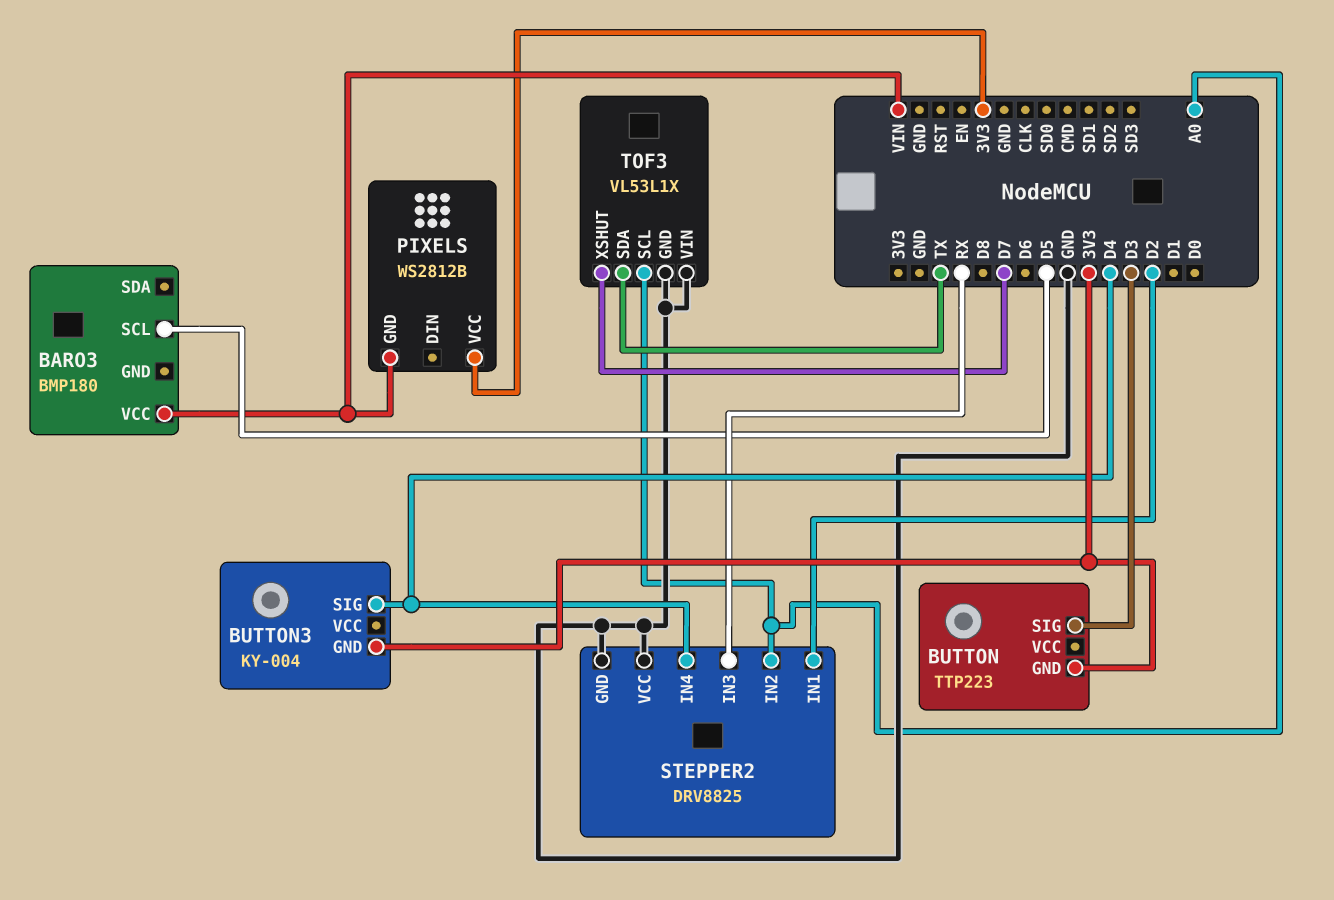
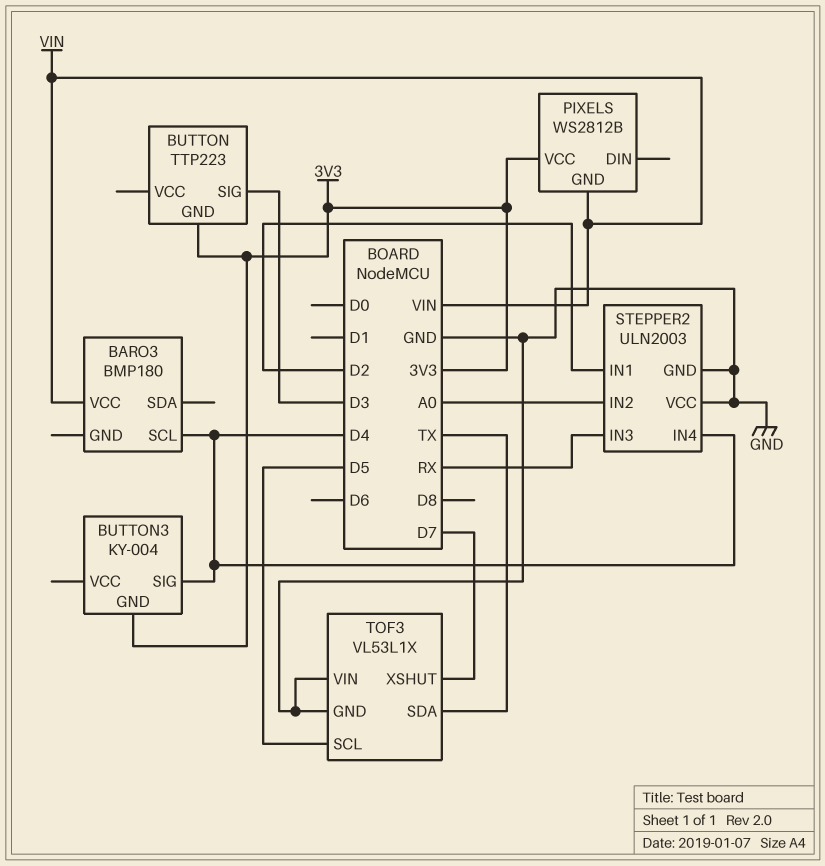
BARO3 pin SCL: D5 -> D4
STEPPER2: DRV8825 -> ULN2003
TOF3 pin SCL: A0 -> D5

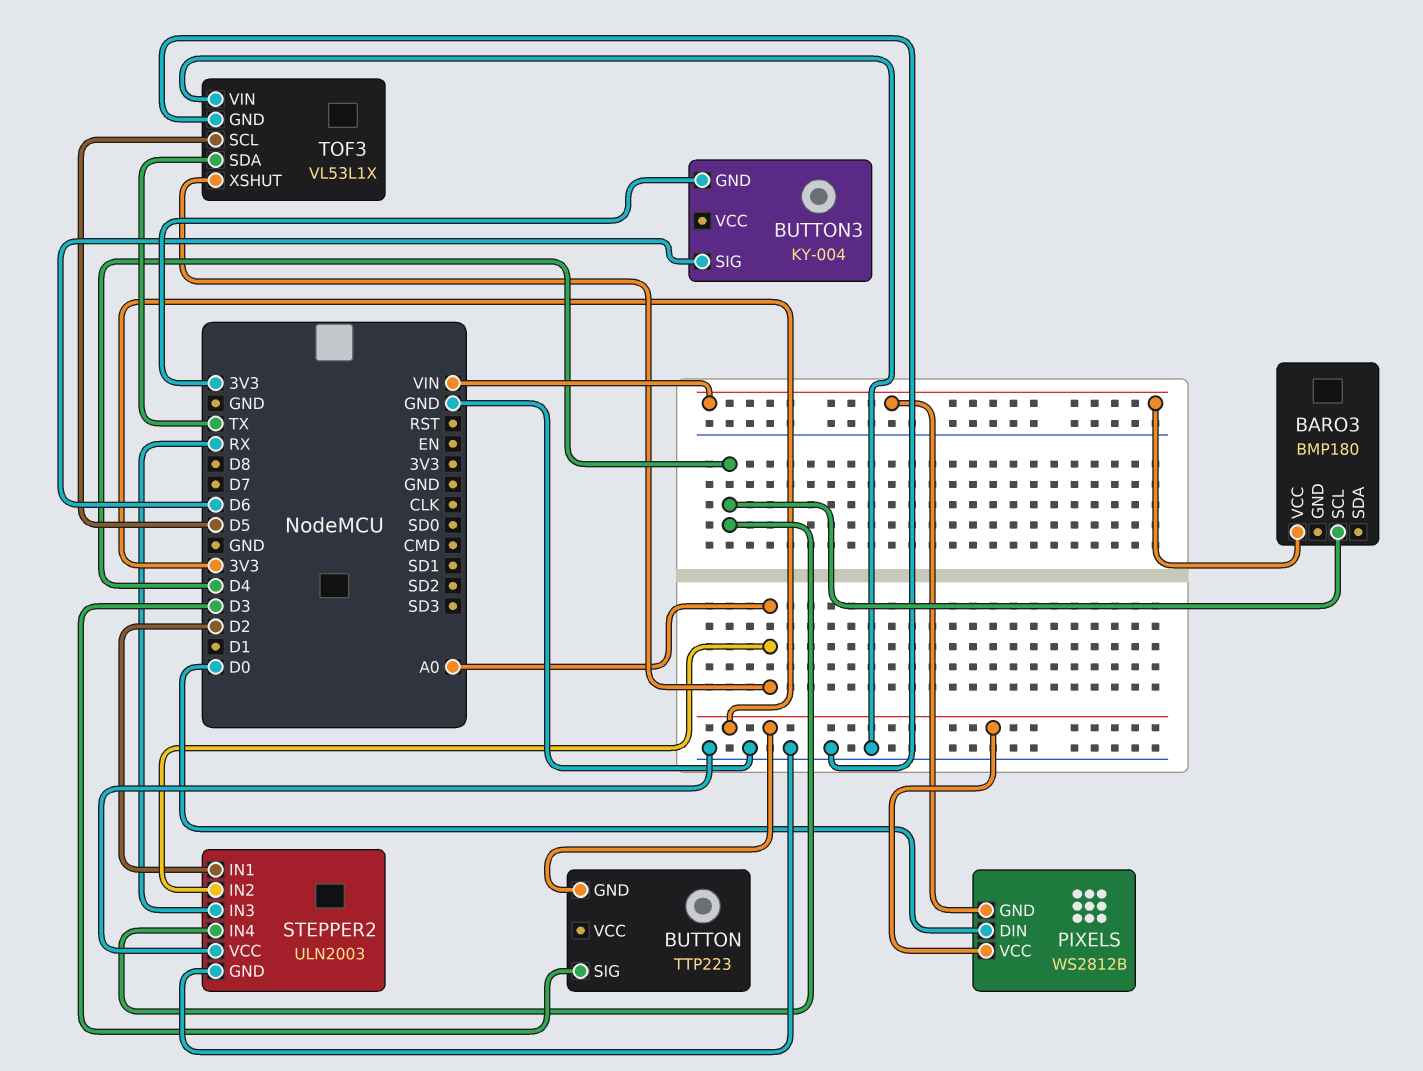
BUTTON3 pin SIG: D4 -> D6
PIXELS pin DIN: none -> D0
TOF3 pin XSHUT: D7 -> A0

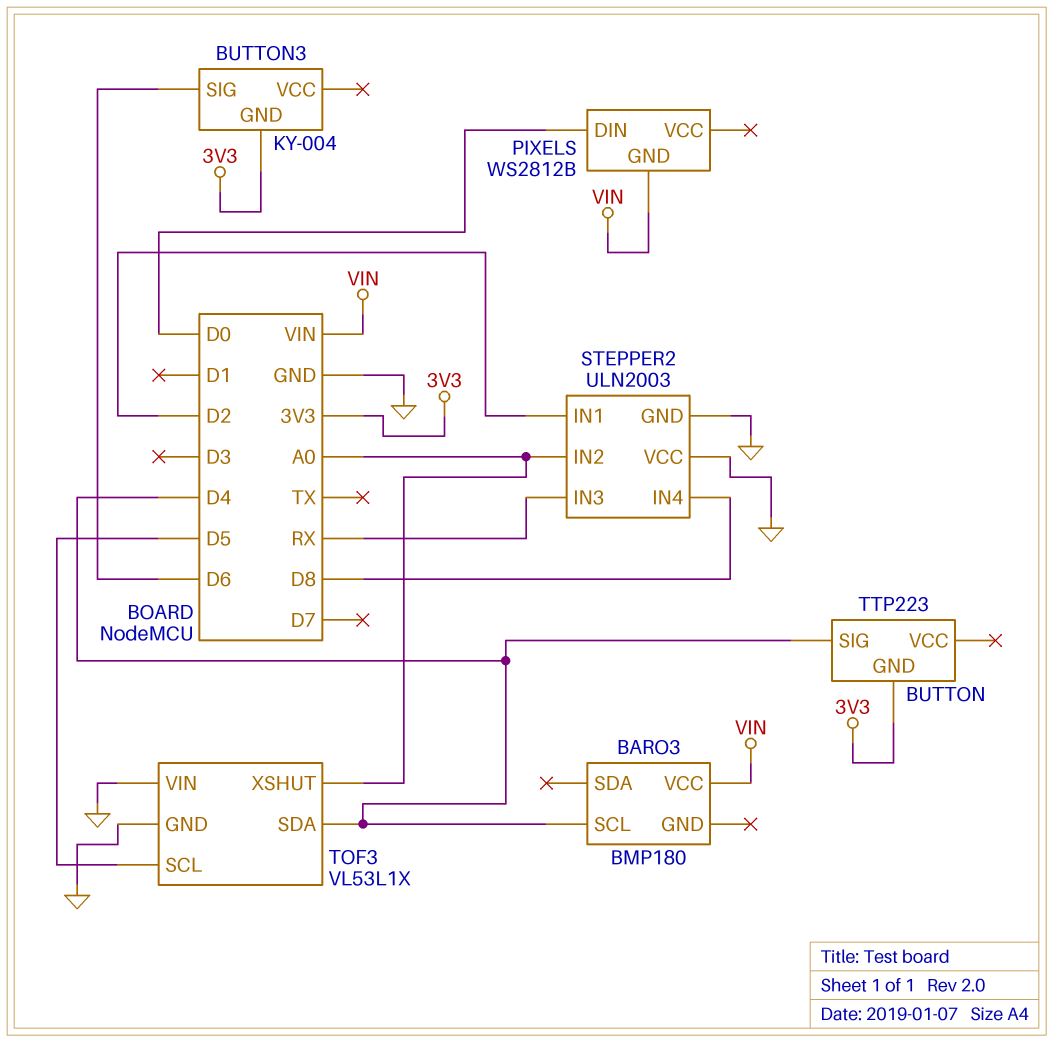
BUTTON pin SIG: D3 -> D4
PIXELS pin VCC: 3V3 -> none
STEPPER2 pin IN4: D4 -> D8
TOF3 pin SDA: TX -> D4

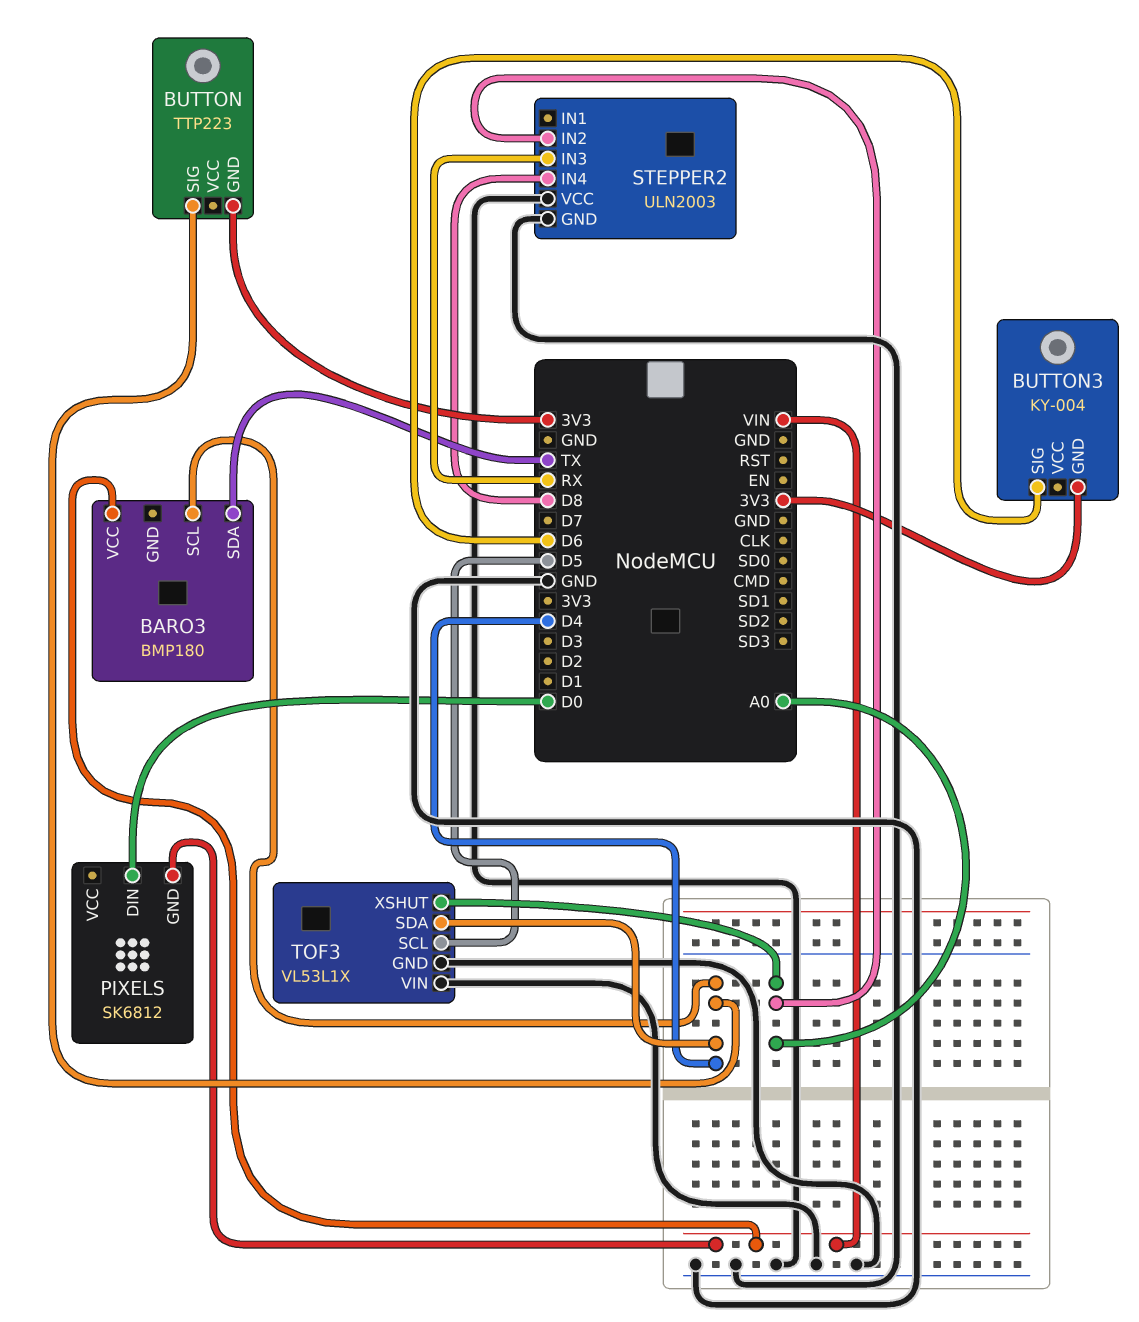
BARO3 pin SDA: none -> TX
PIXELS: WS2812B -> SK6812
STEPPER2 pin IN1: D2 -> none

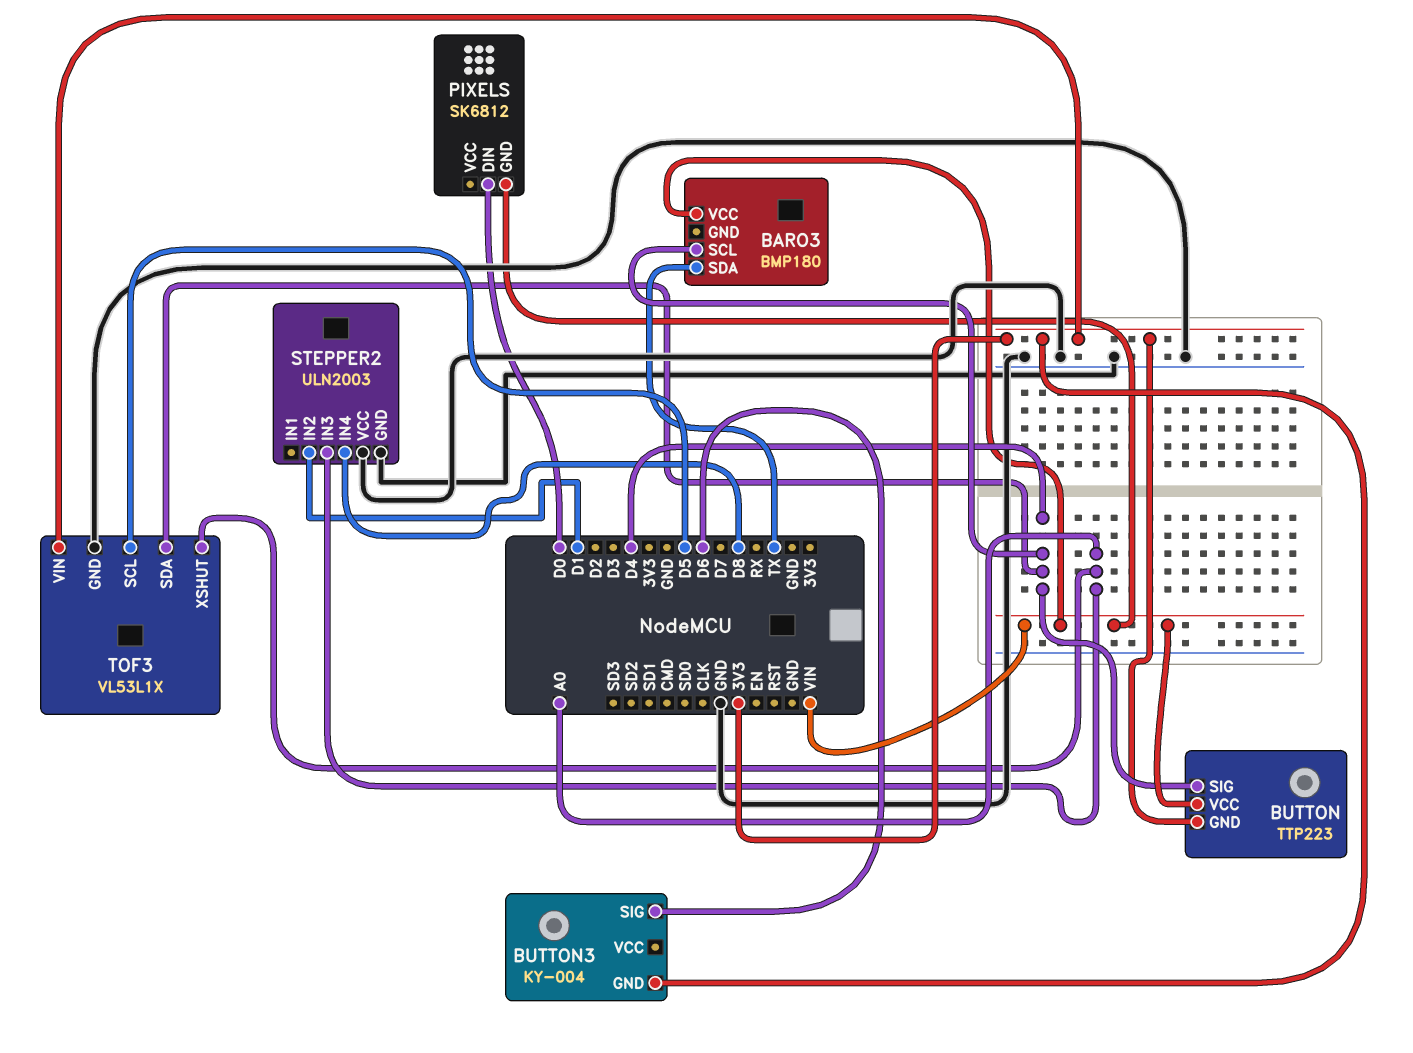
BUTTON pin VCC: none -> VIN
STEPPER2 pin IN2: A0 -> D1
STEPPER2 pin IN3: RX -> A0
TOF3 pin VIN: GND -> 3V3

